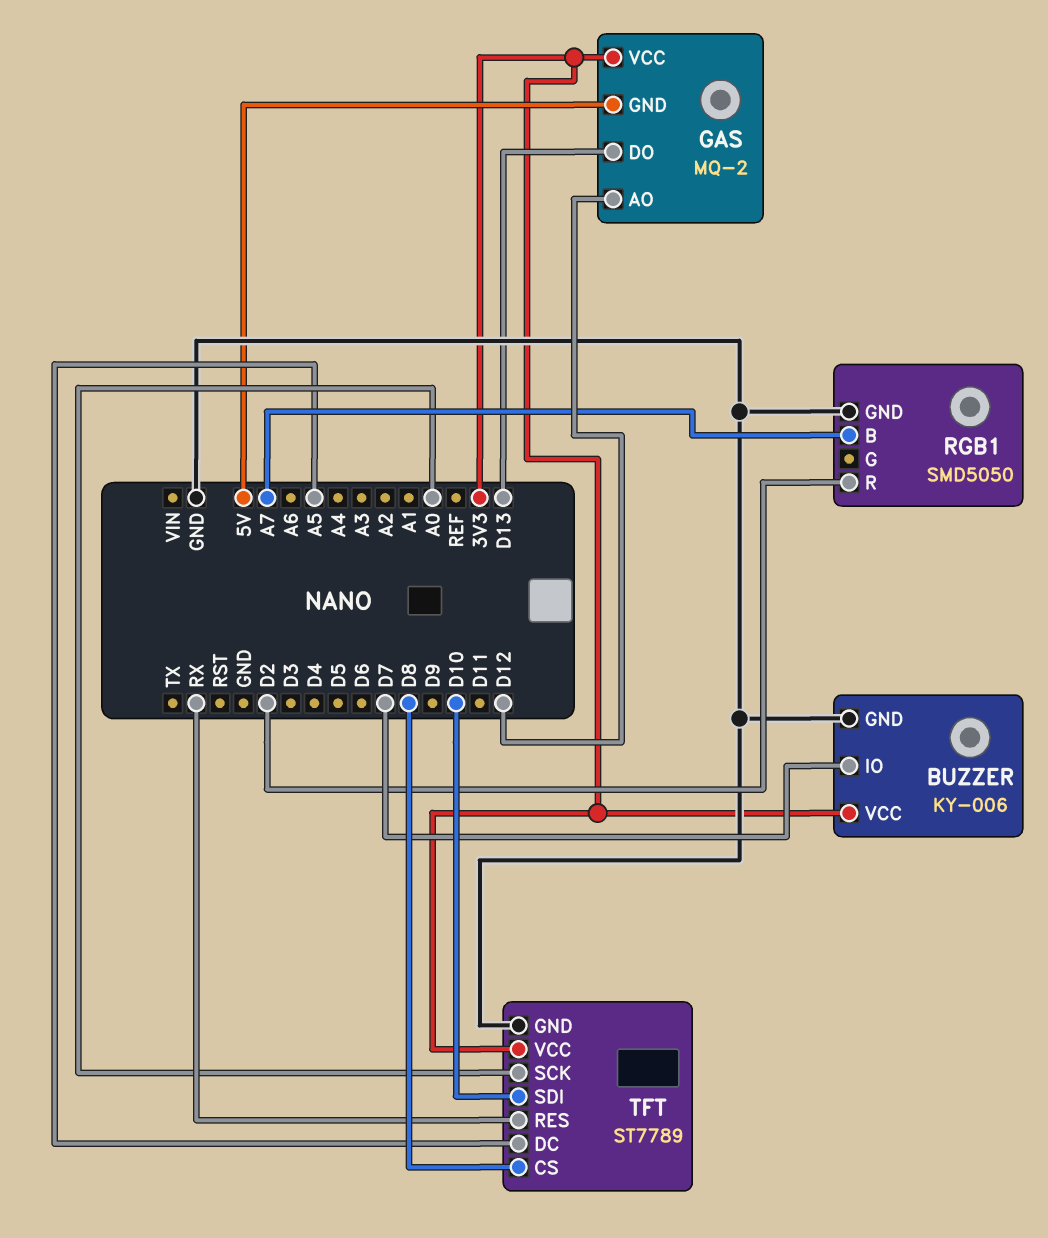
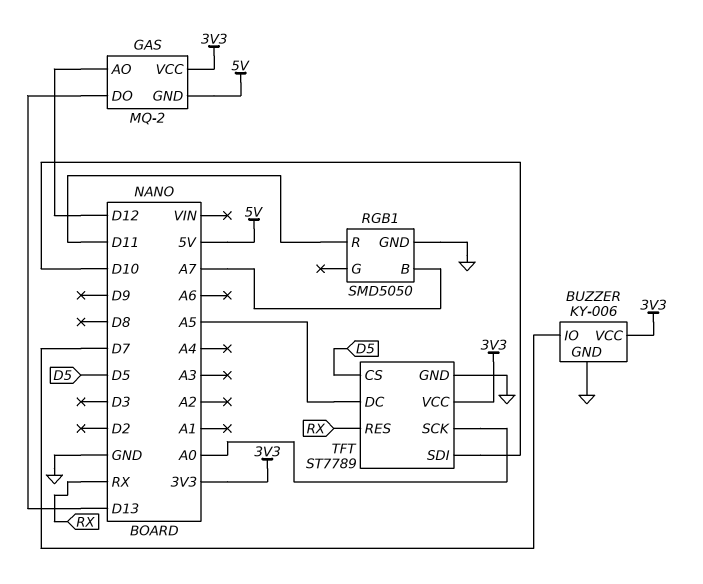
RGB1 pin R: D2 -> D11
TFT pin CS: D8 -> D5

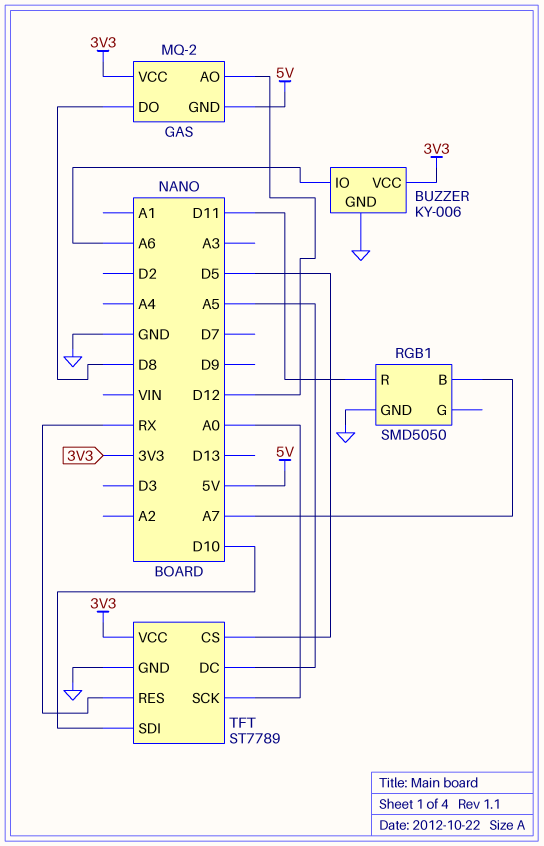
BUZZER pin IO: D7 -> A6
GAS pin DO: D13 -> D8

